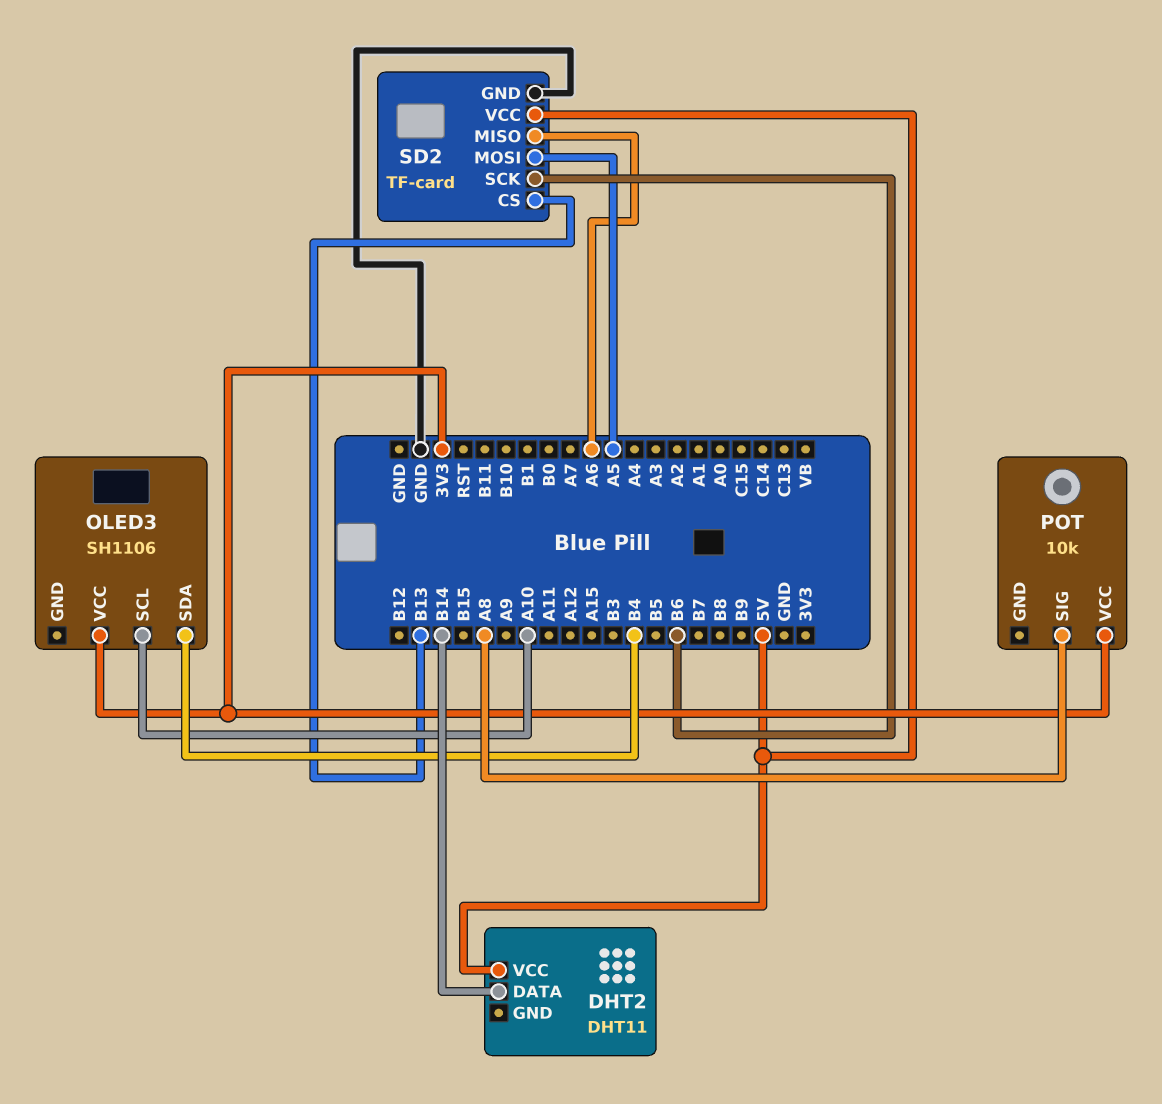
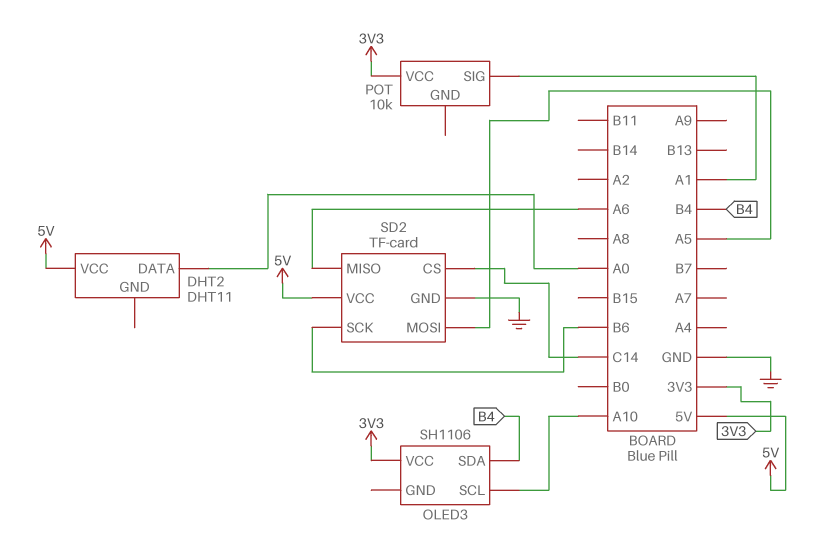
DHT2 pin DATA: B14 -> A0
POT pin SIG: A8 -> A1
SD2 pin CS: B13 -> C14

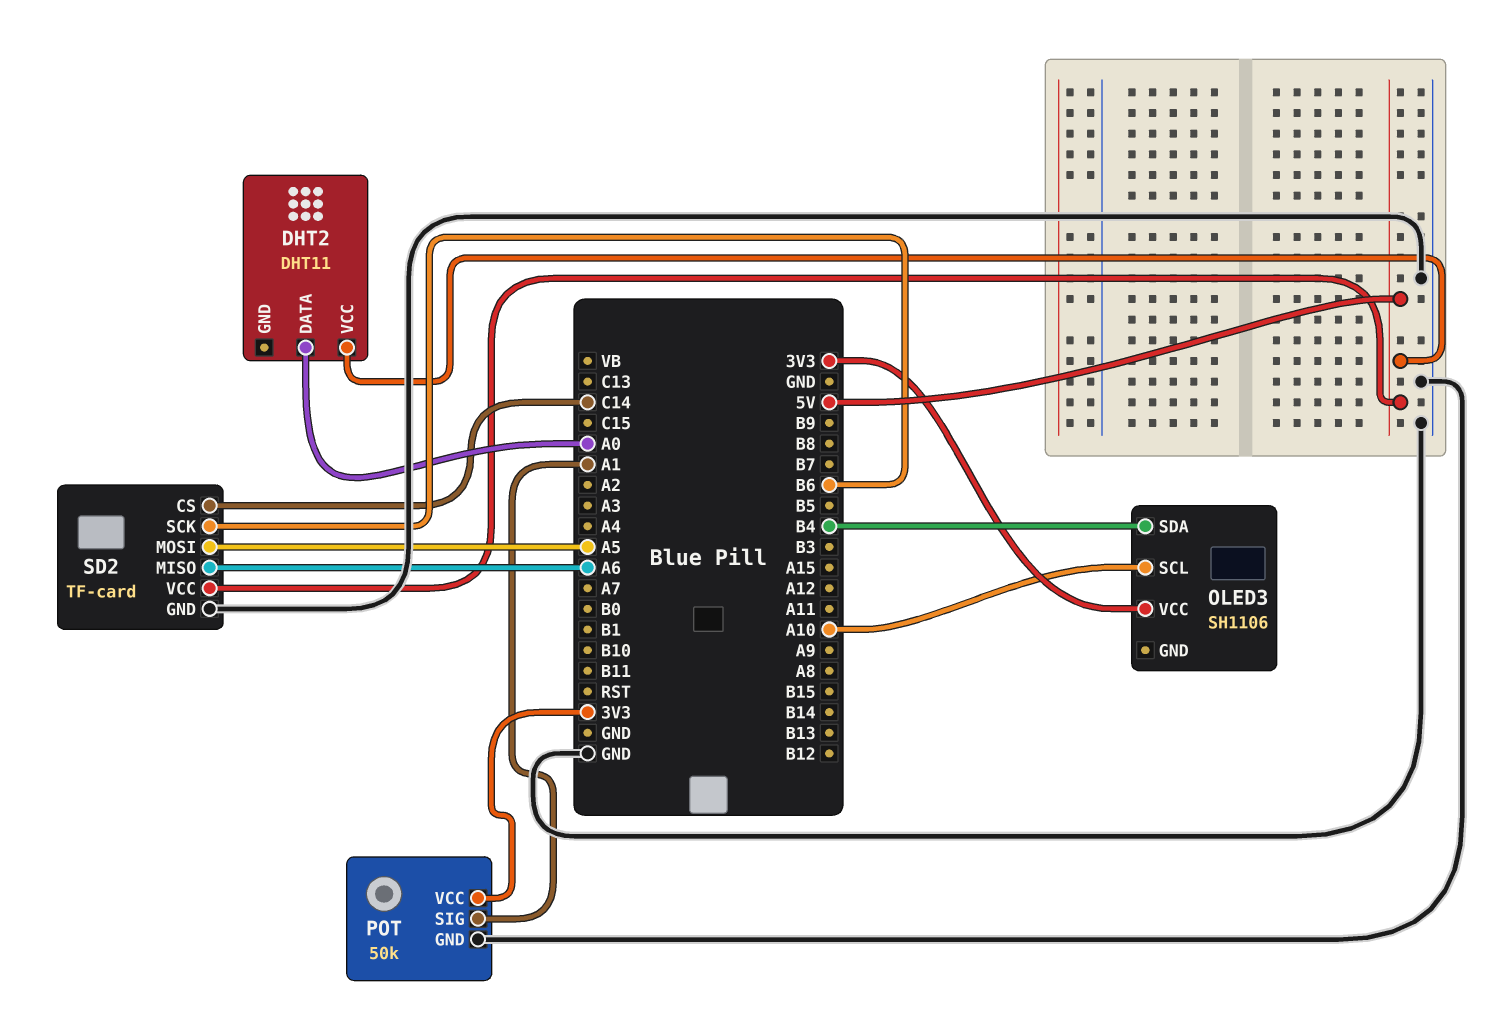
POT: 10k -> 50k
POT pin GND: none -> GND

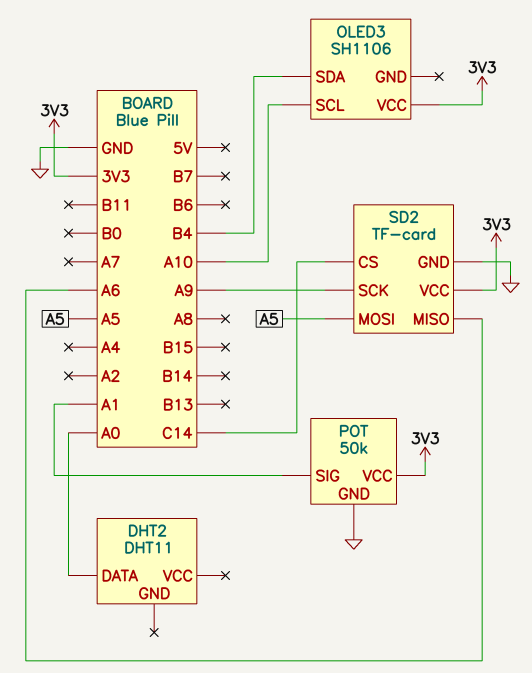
DHT2 pin VCC: 5V -> none
SD2 pin SCK: B6 -> A9
SD2 pin VCC: 5V -> 3V3

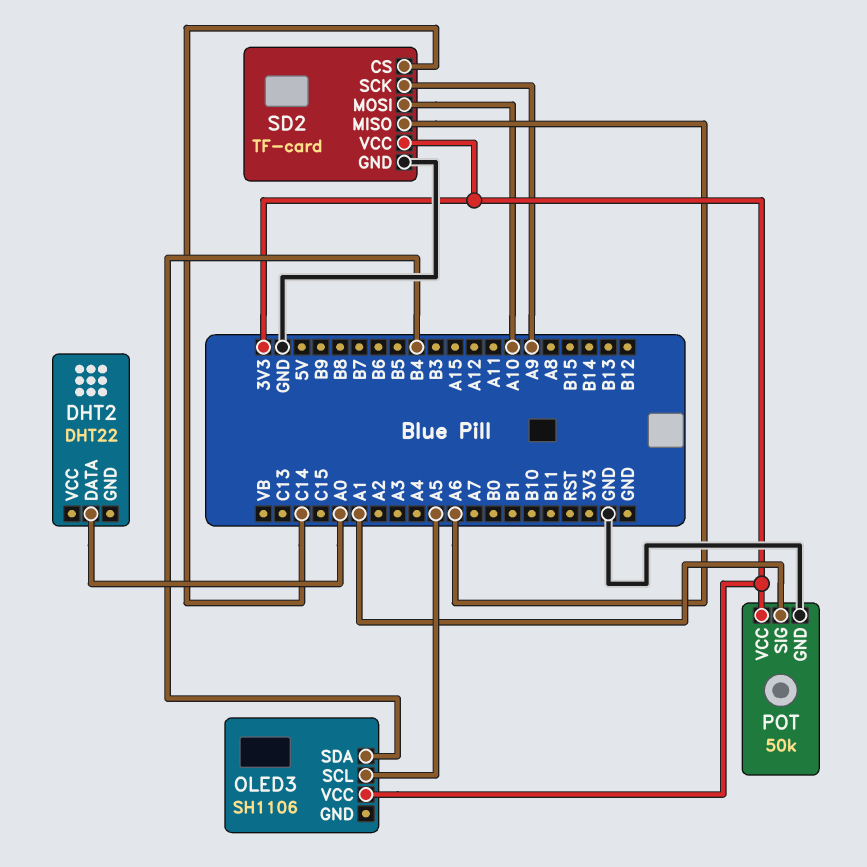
DHT2: DHT11 -> DHT22
OLED3 pin SCL: A10 -> A5
SD2 pin MOSI: A5 -> A10

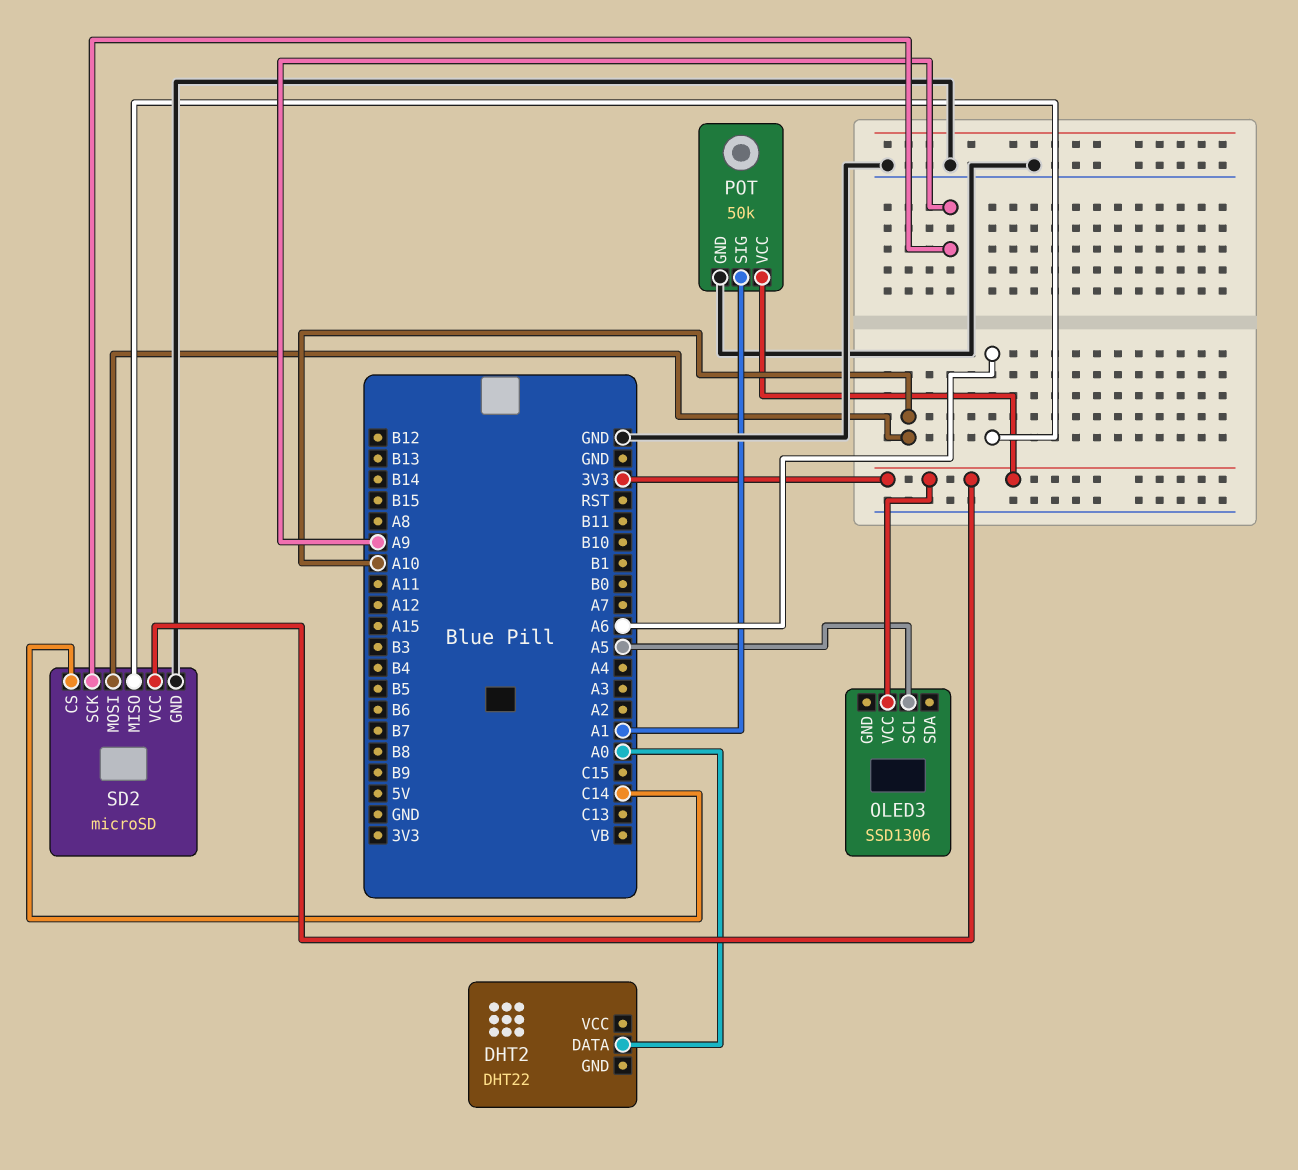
OLED3: SH1106 -> SSD1306
OLED3 pin SDA: B4 -> none
SD2: TF-card -> microSD

